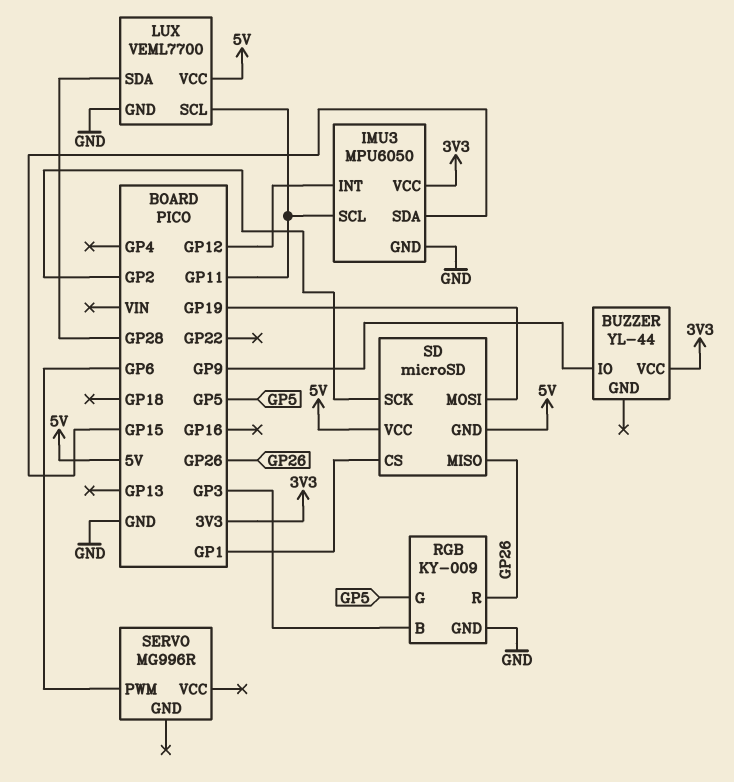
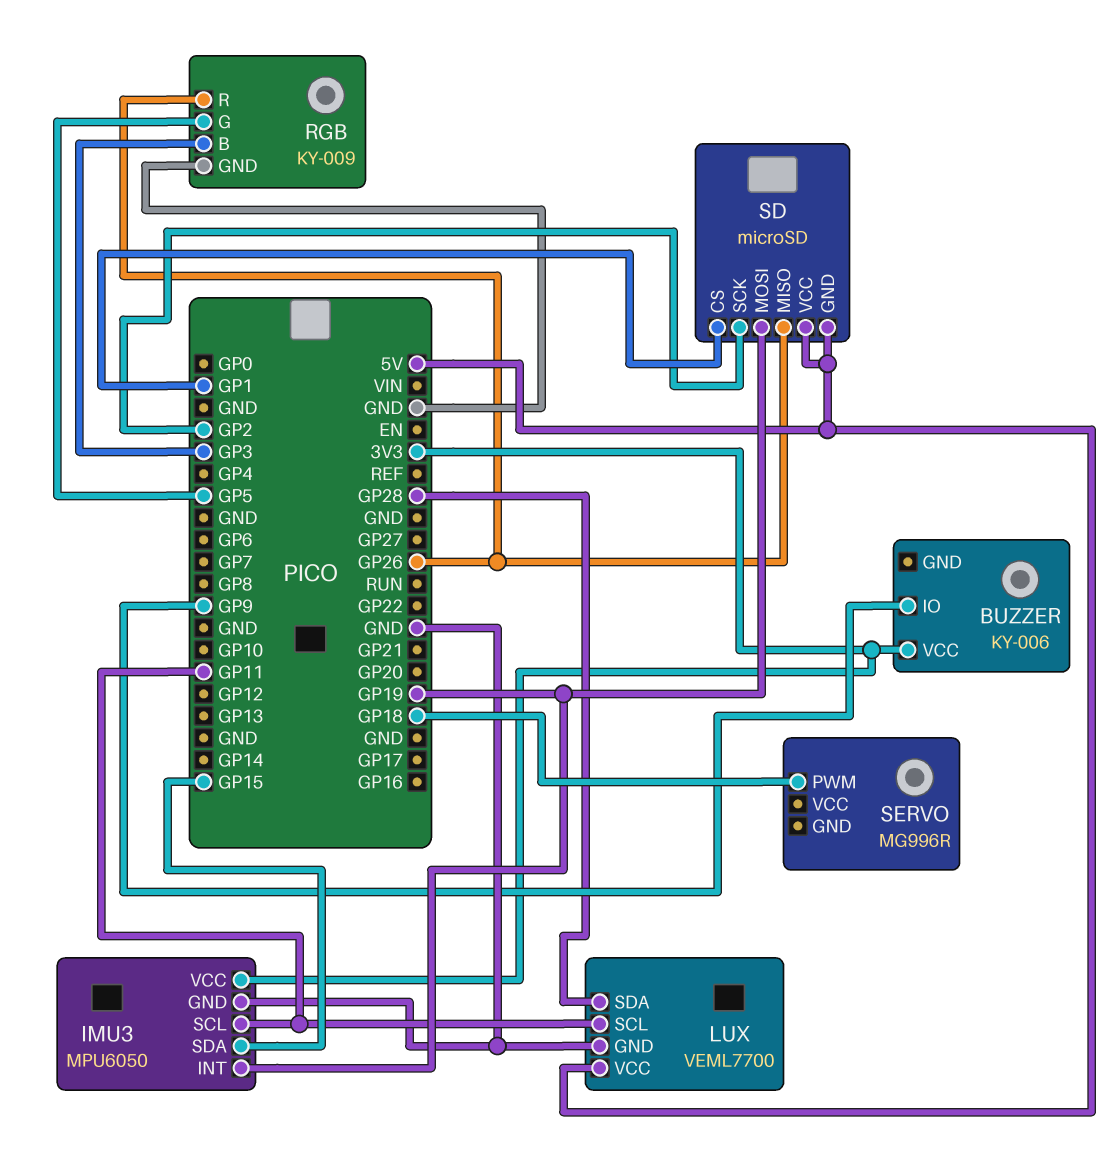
BUZZER: YL-44 -> KY-006
IMU3 pin INT: GP12 -> GP19
SERVO pin PWM: GP6 -> GP18

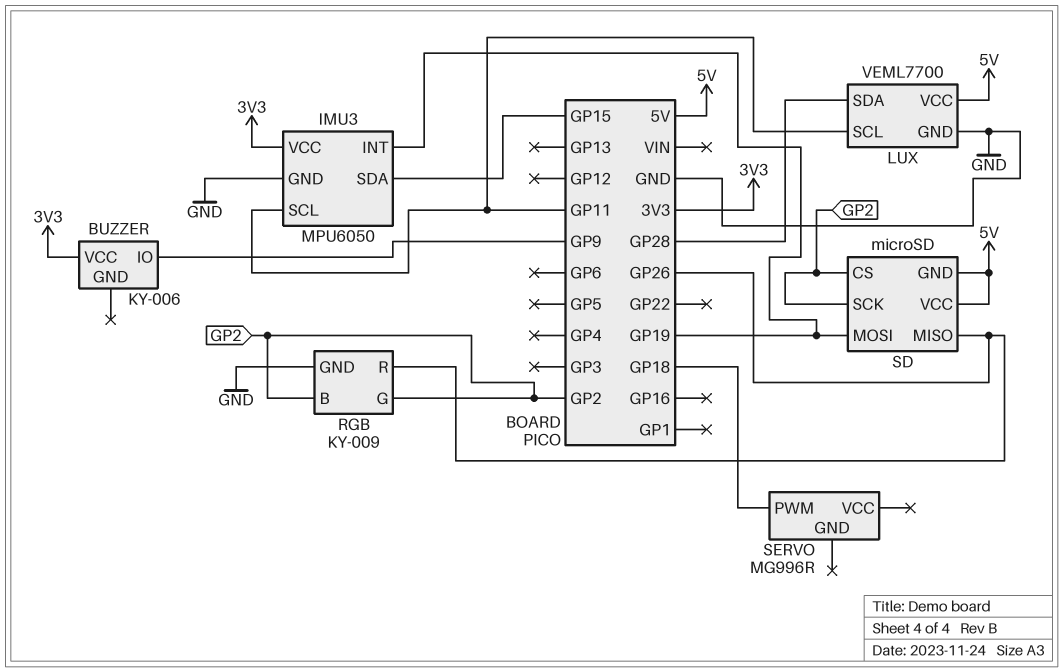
RGB pin B: GP3 -> GP2
RGB pin G: GP5 -> GP2
SD pin CS: GP1 -> GP2

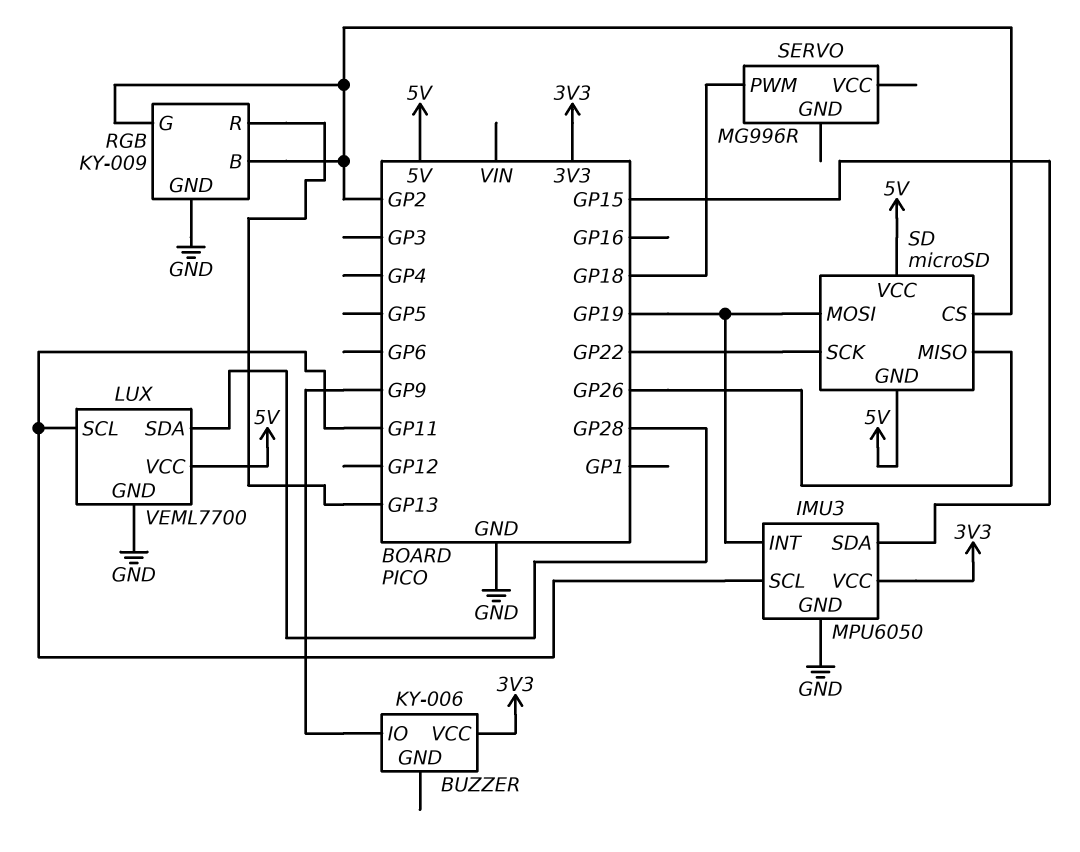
RGB pin R: GP26 -> GP13
SD pin SCK: GP2 -> GP22

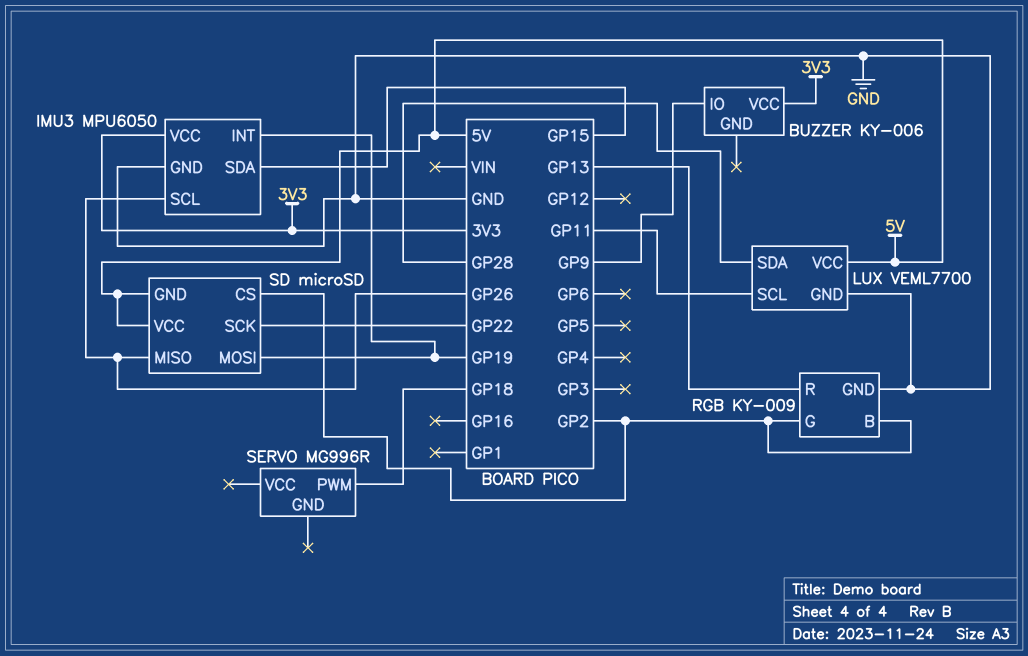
IMU3 pin SCL: GP11 -> GP26

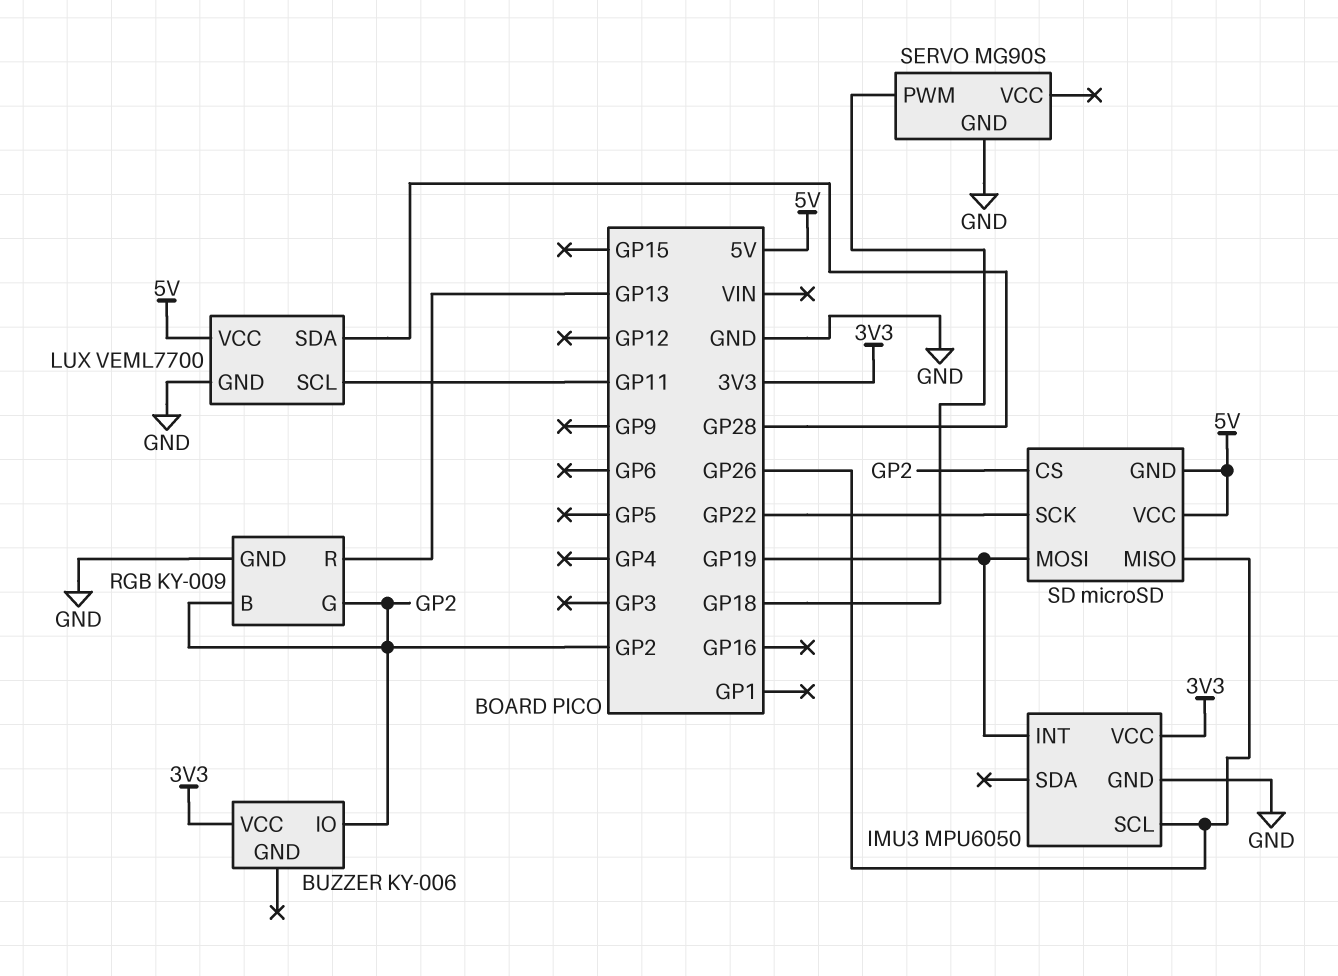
BUZZER pin IO: GP9 -> GP2
IMU3 pin SDA: GP15 -> none
SERVO: MG996R -> MG90S
SERVO pin GND: none -> GND

